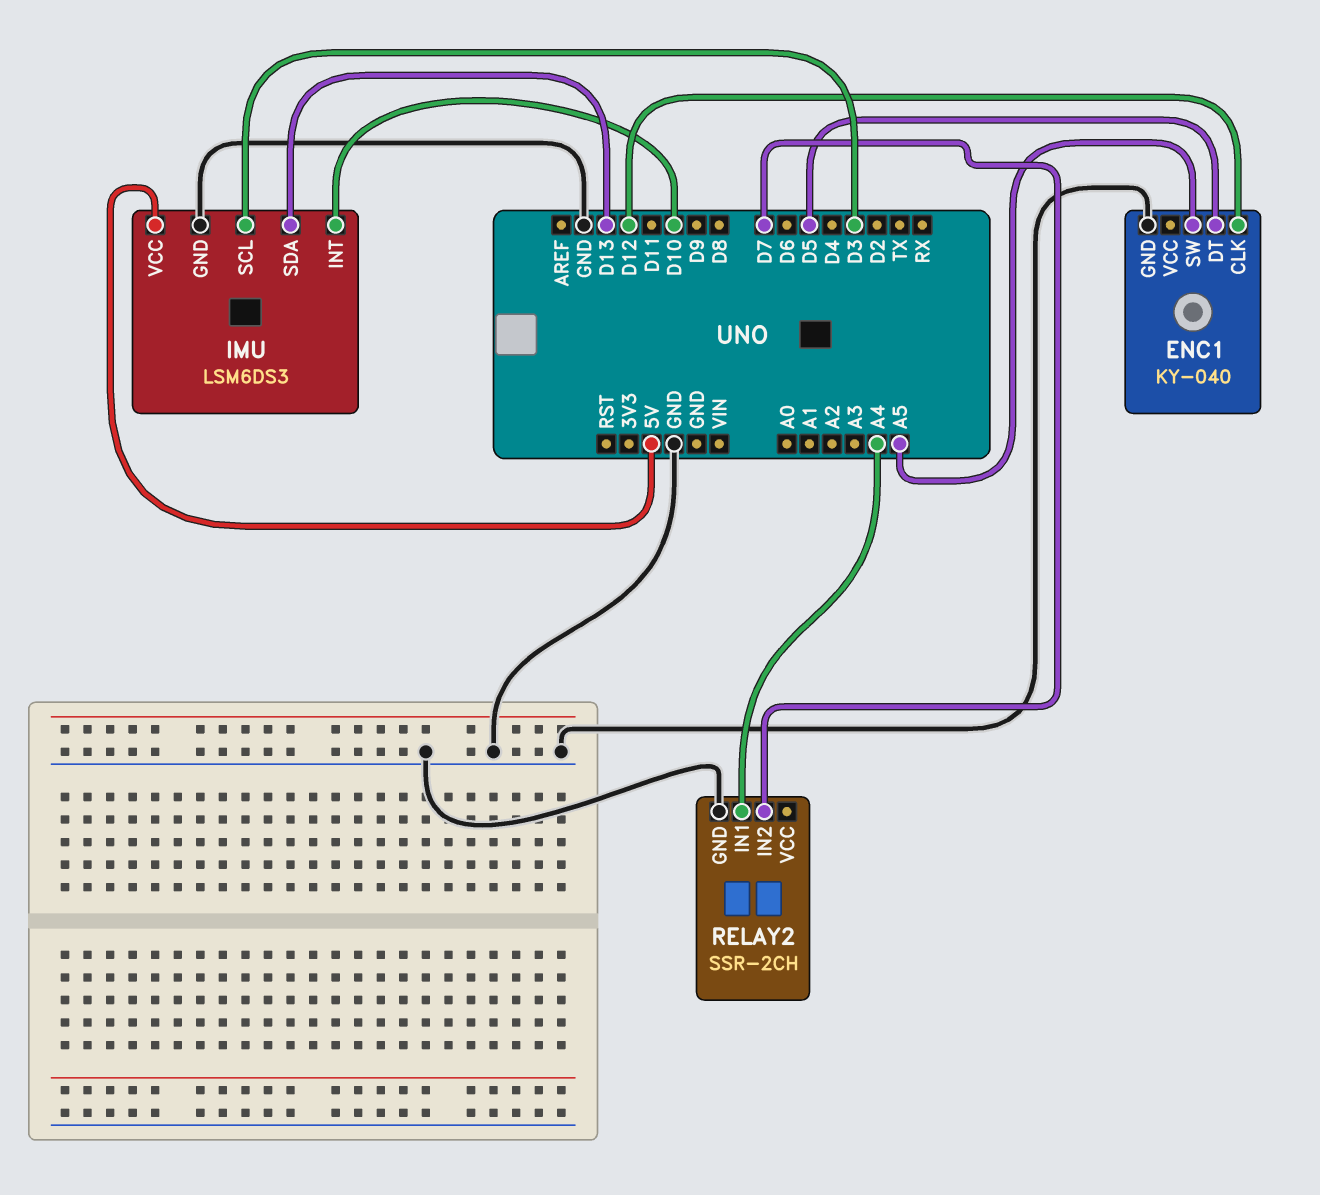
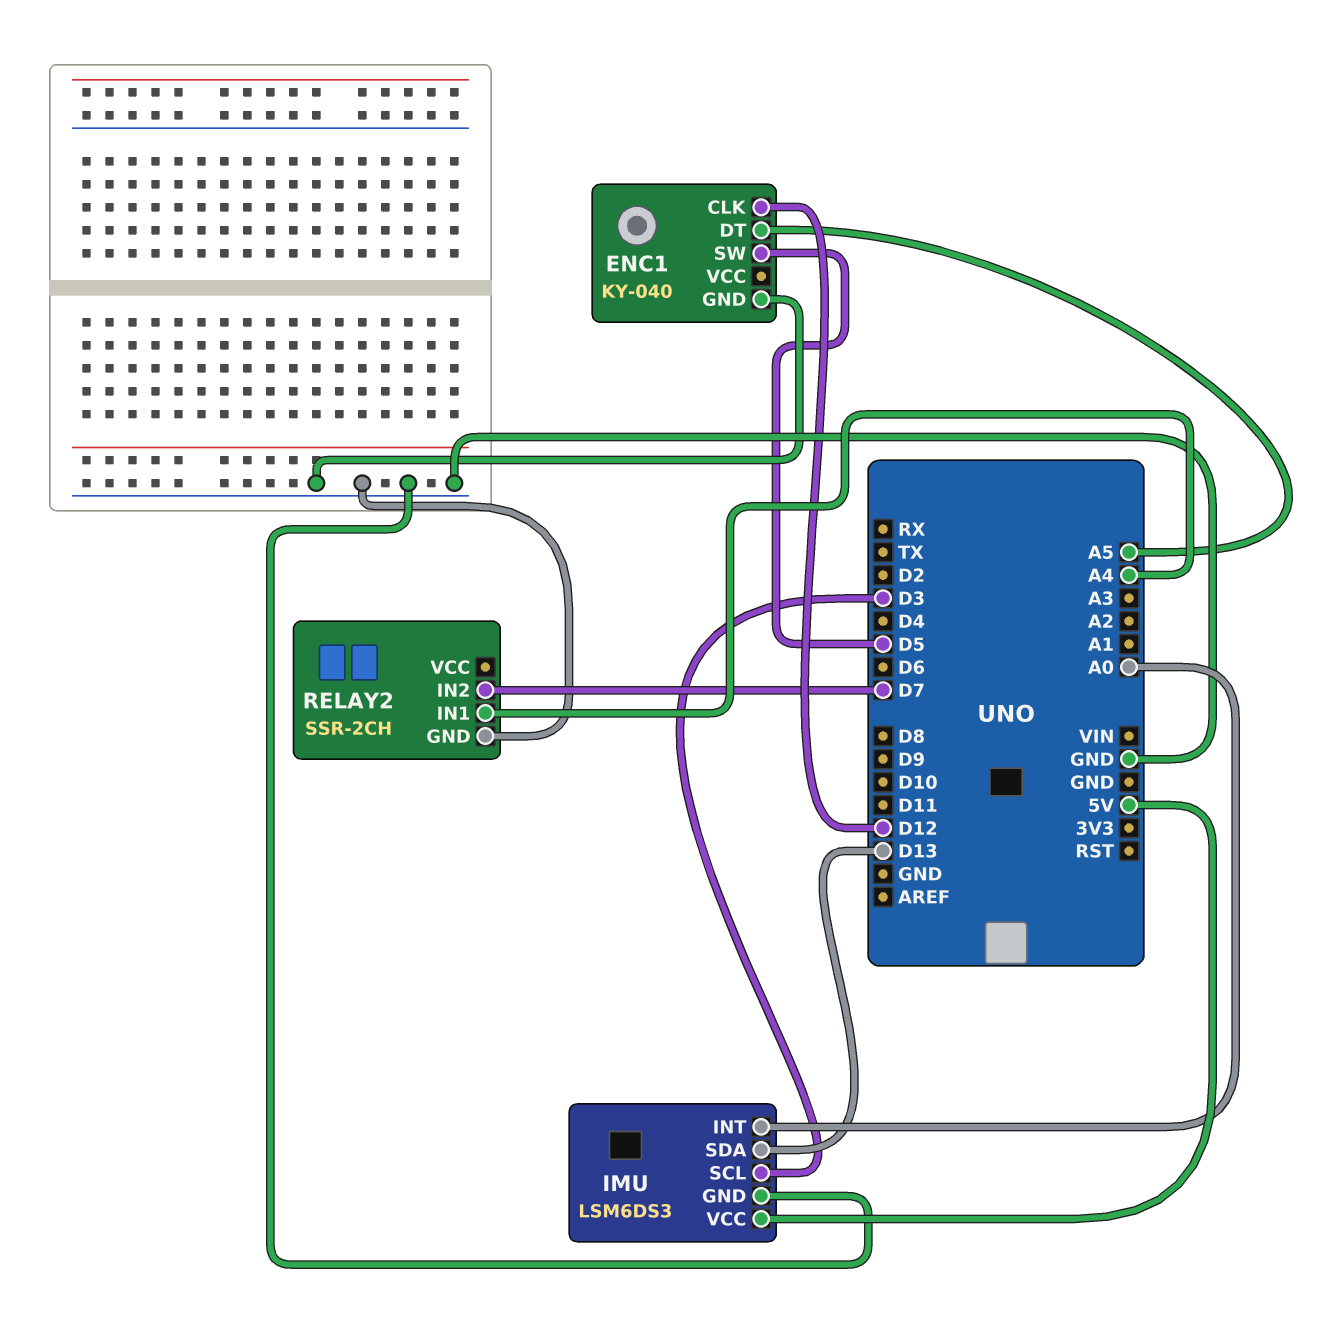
ENC1 pin DT: D5 -> A5
ENC1 pin SW: A5 -> D5
IMU pin INT: D10 -> A0

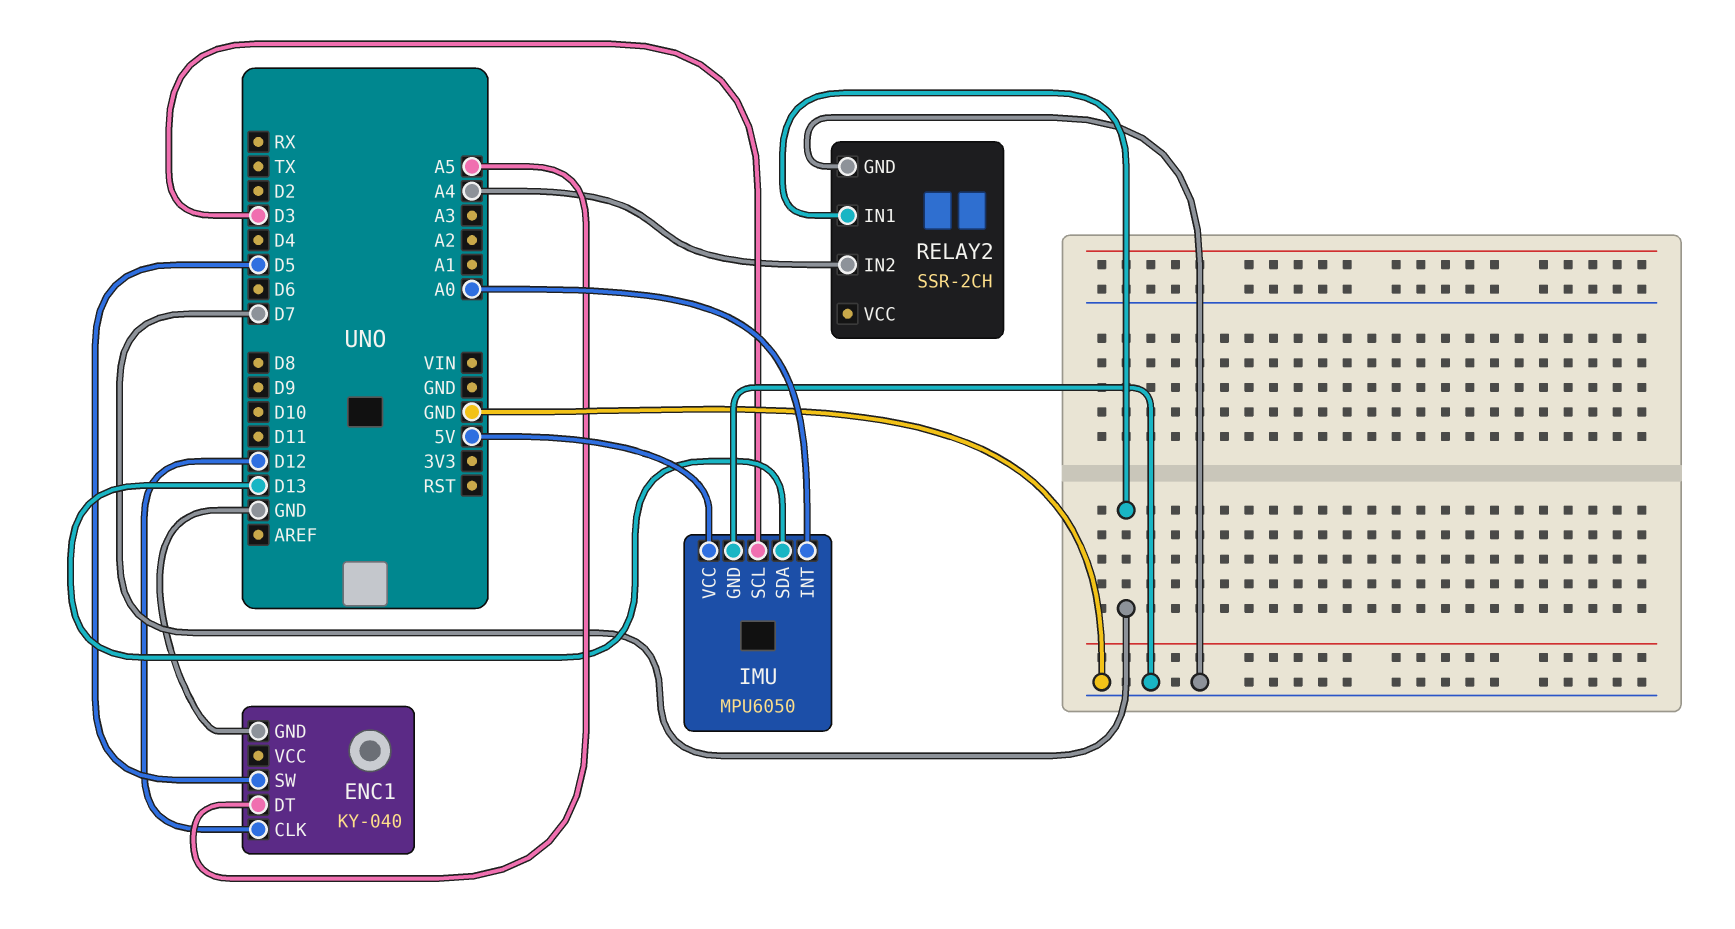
IMU: LSM6DS3 -> MPU6050
RELAY2 pin IN1: A4 -> D7
RELAY2 pin IN2: D7 -> A4

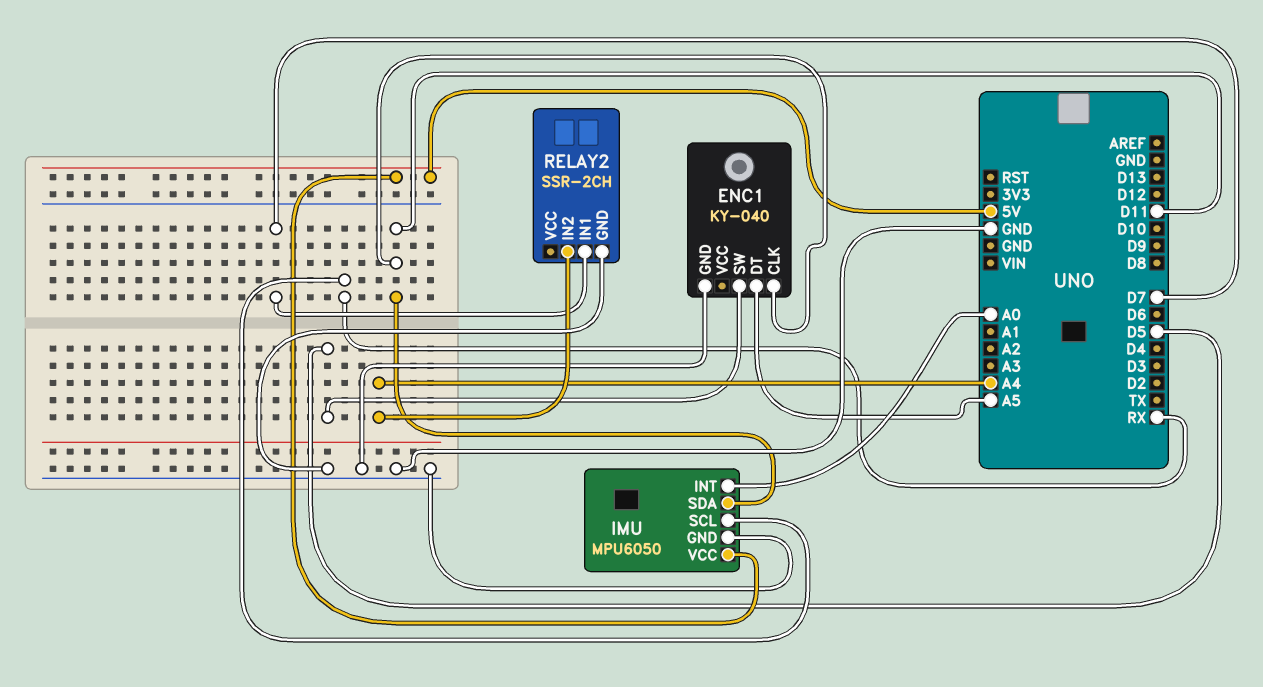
ENC1 pin CLK: D12 -> D11
IMU pin SCL: D3 -> RX
IMU pin SDA: D13 -> D11

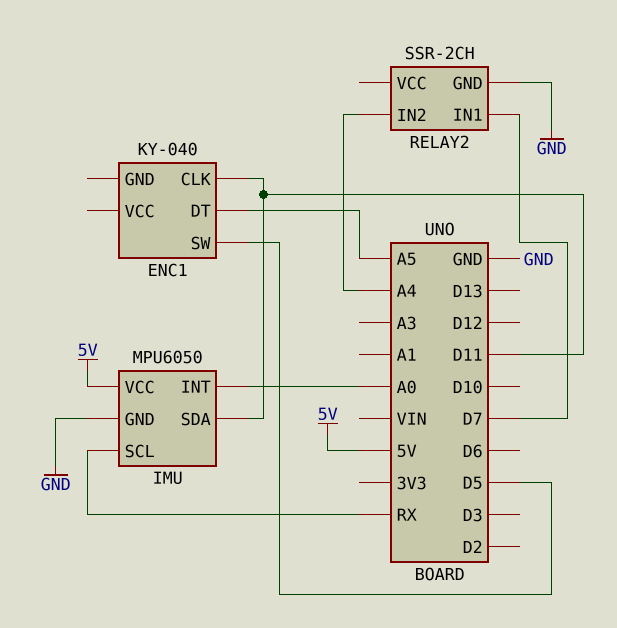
ENC1 pin GND: GND -> none

